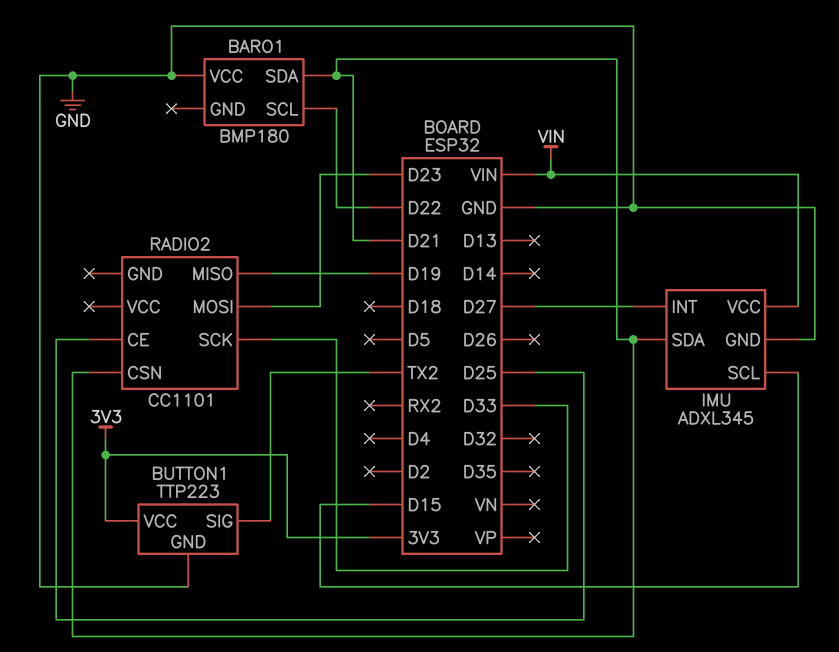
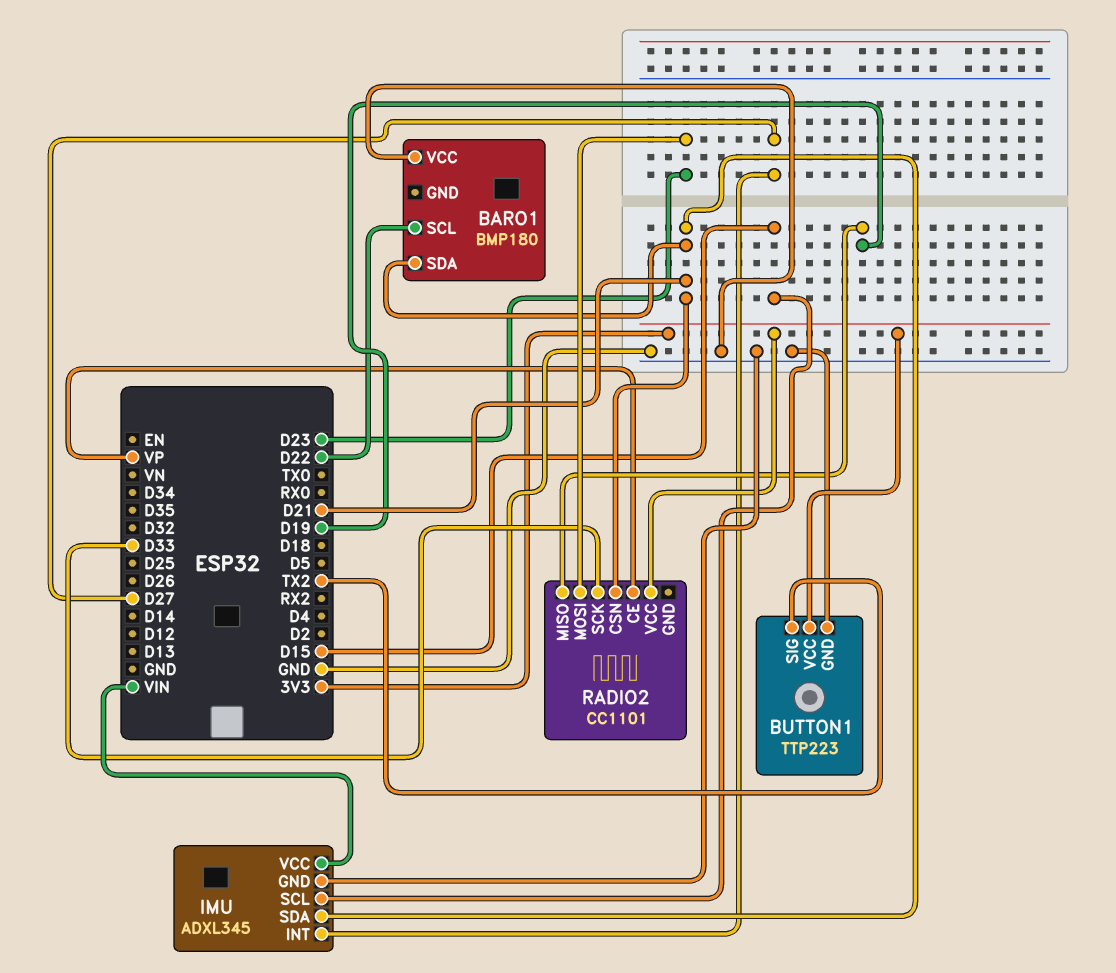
RADIO2 pin CE: D25 -> VP
RADIO2 pin VCC: none -> 3V3

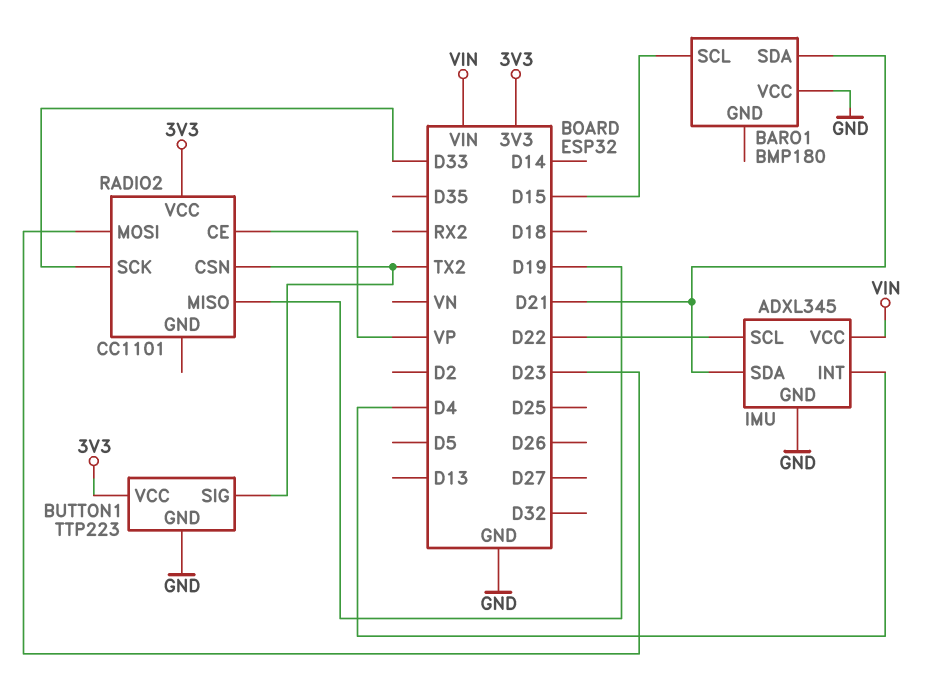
BARO1 pin SCL: D22 -> D15
IMU pin INT: D27 -> D4
IMU pin SCL: D15 -> D22
RADIO2 pin CSN: D21 -> TX2

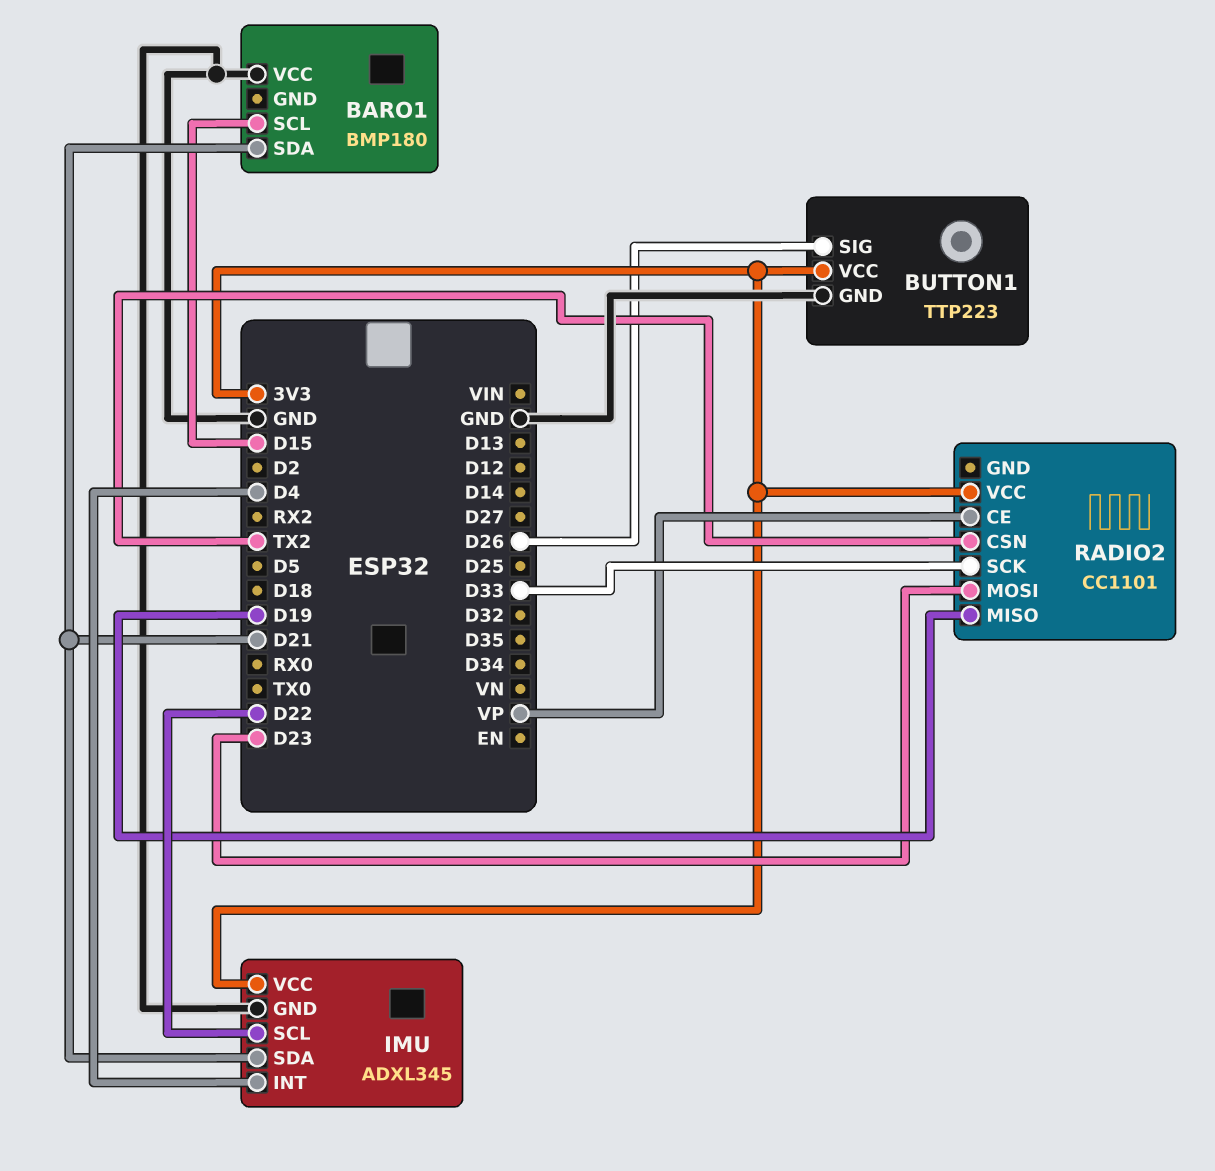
BUTTON1 pin SIG: TX2 -> D26
IMU pin VCC: VIN -> 3V3

